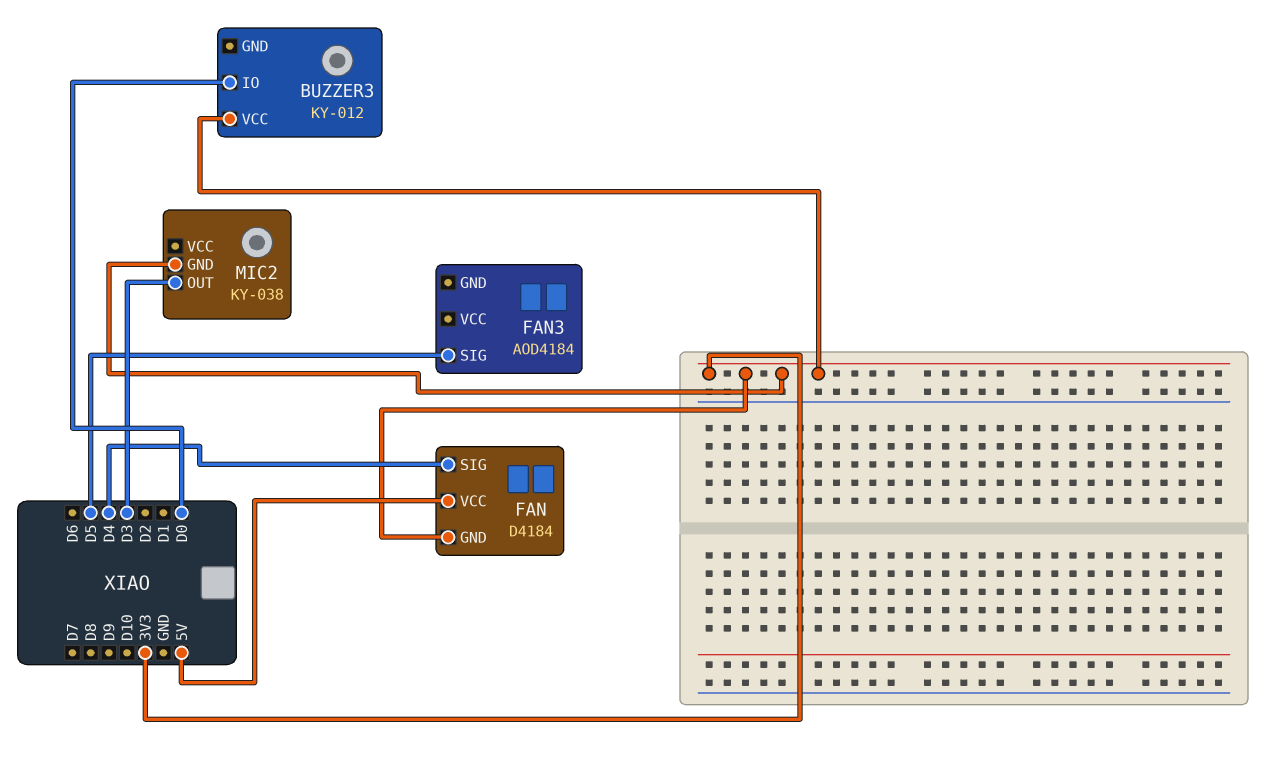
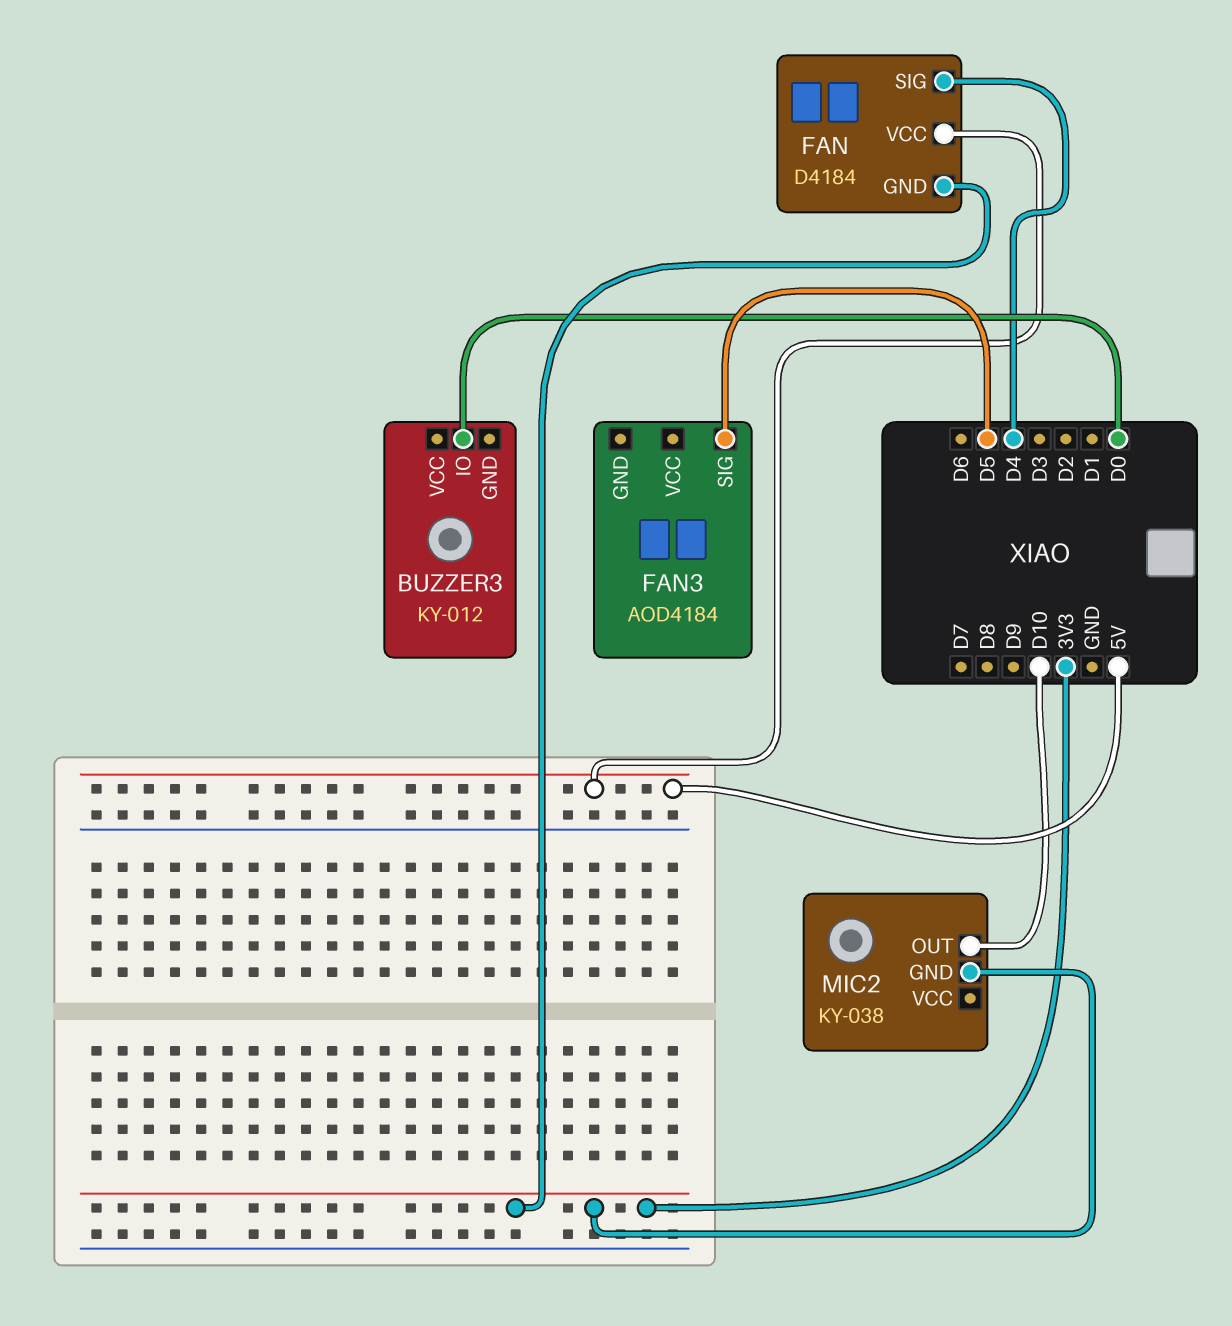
BUZZER3 pin VCC: 3V3 -> none
MIC2 pin OUT: D3 -> D10

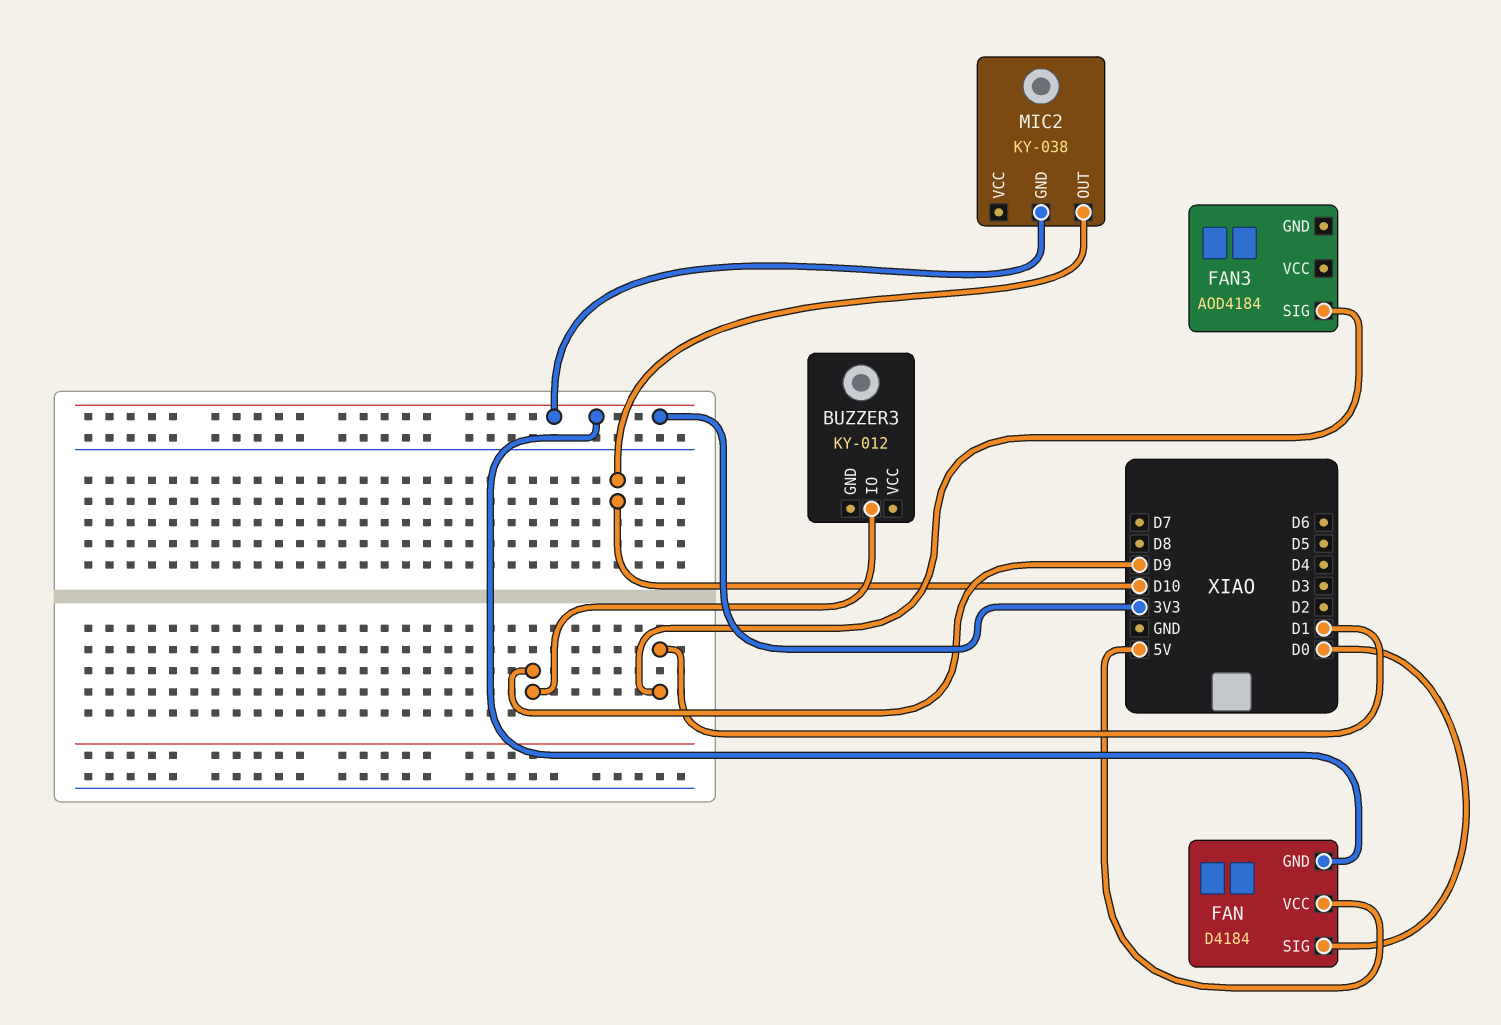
BUZZER3 pin IO: D0 -> D9
FAN pin SIG: D4 -> D0
FAN3 pin SIG: D5 -> D1

